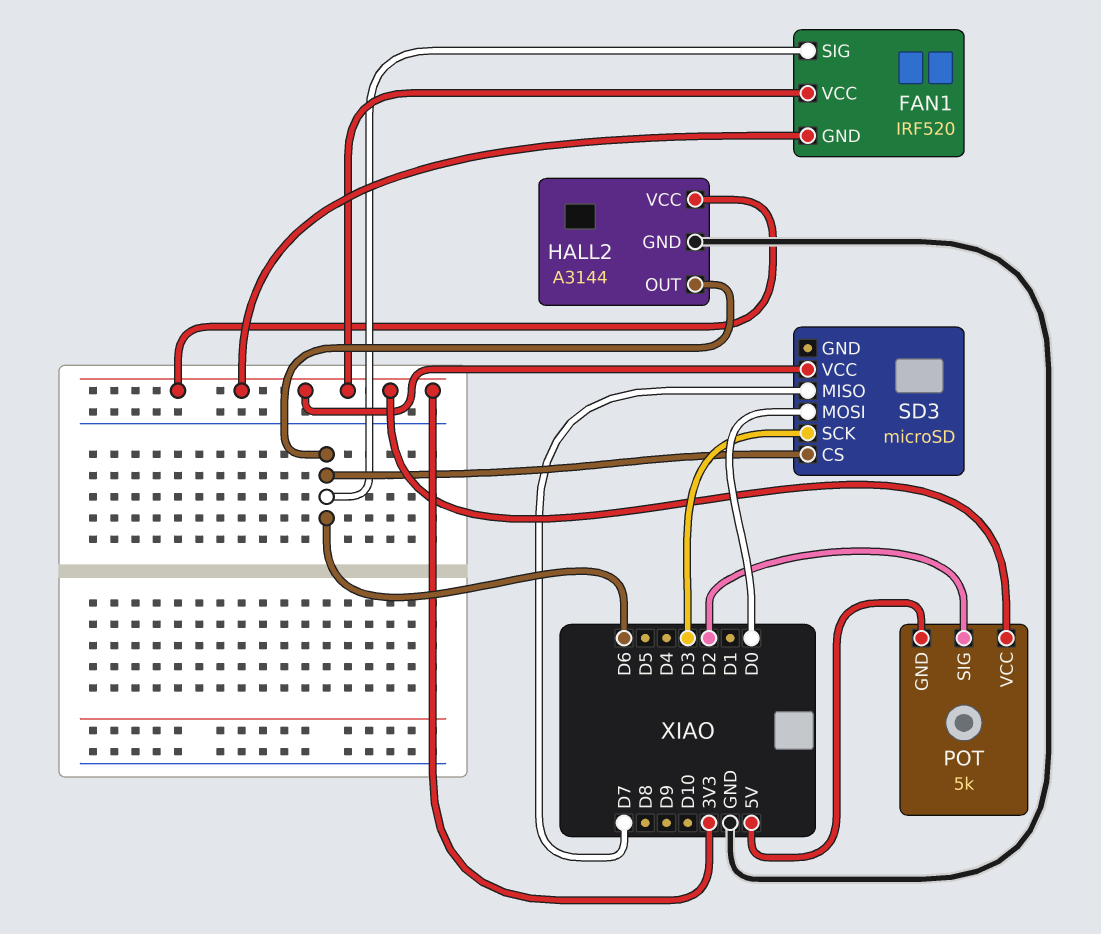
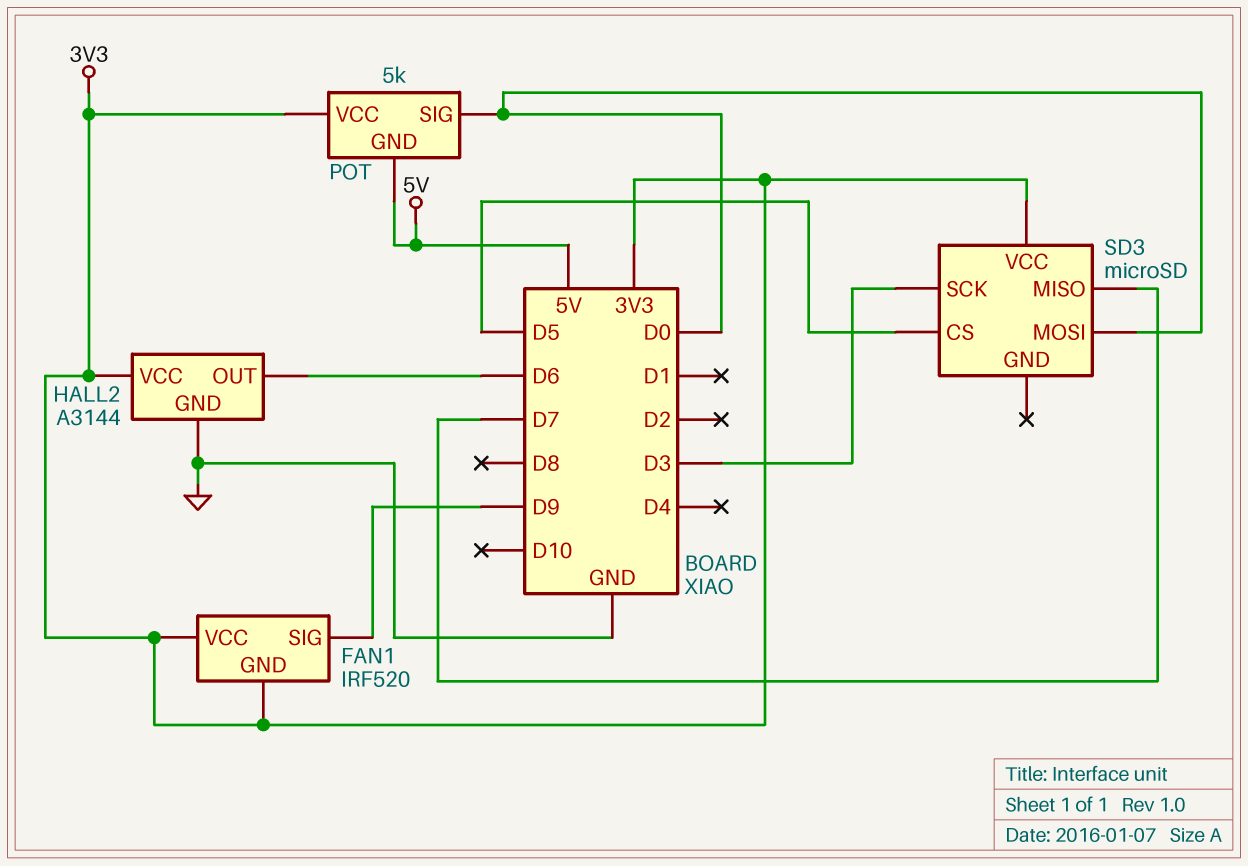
FAN1 pin SIG: D6 -> D9
POT pin SIG: D2 -> D0
SD3 pin CS: D6 -> D5

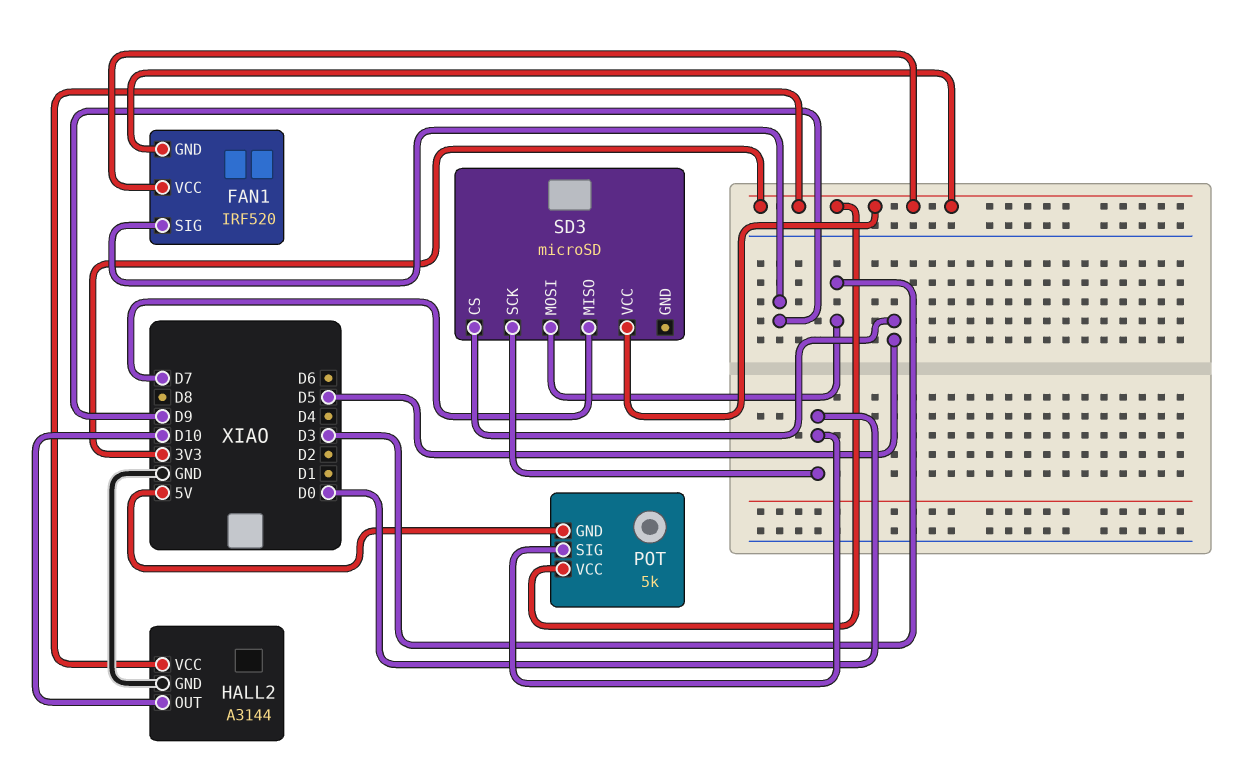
HALL2 pin OUT: D6 -> D10
SD3 pin MOSI: D0 -> D3
SD3 pin SCK: D3 -> D0

